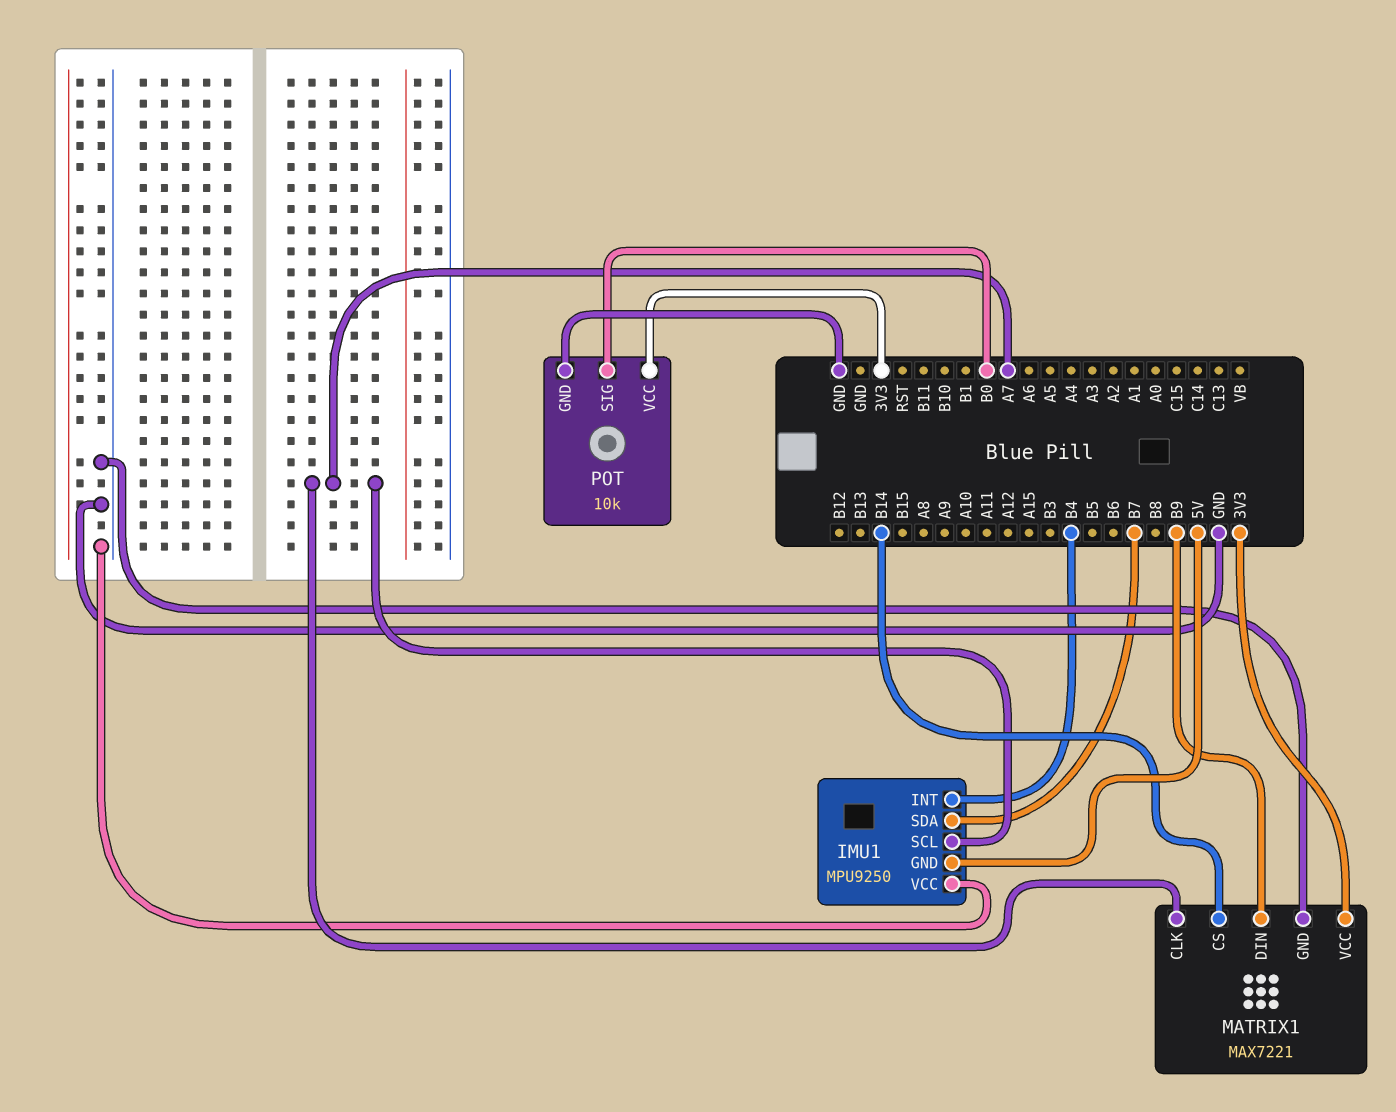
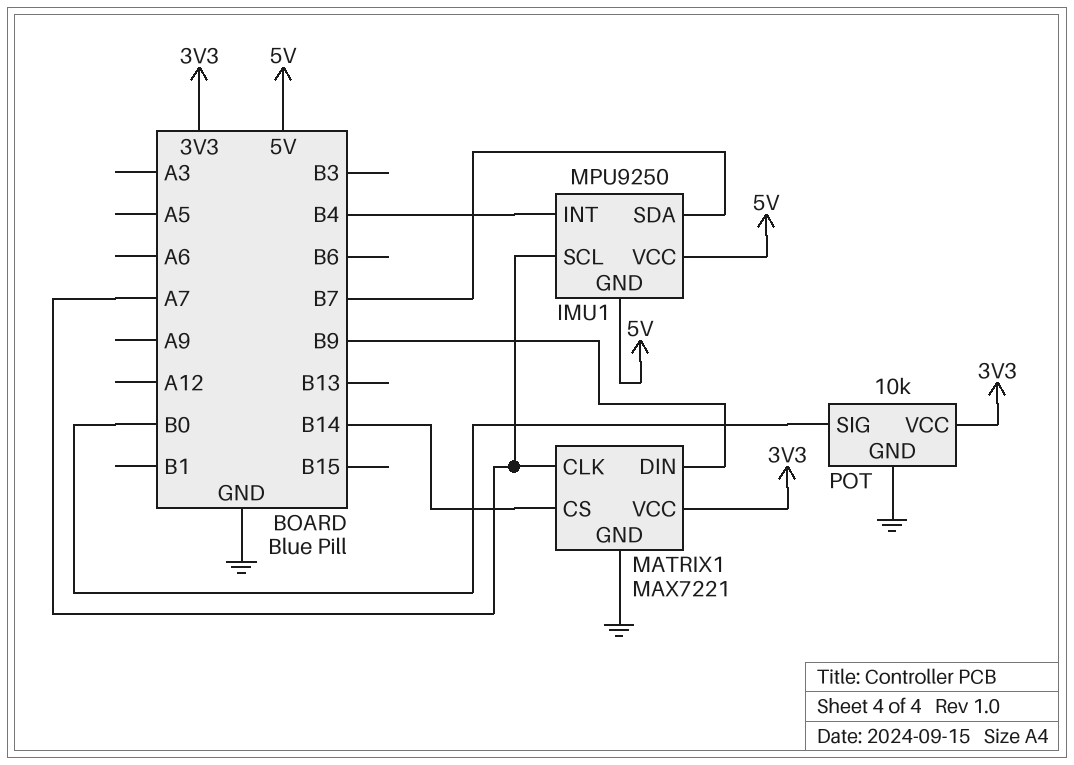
IMU1 pin VCC: GND -> 5V

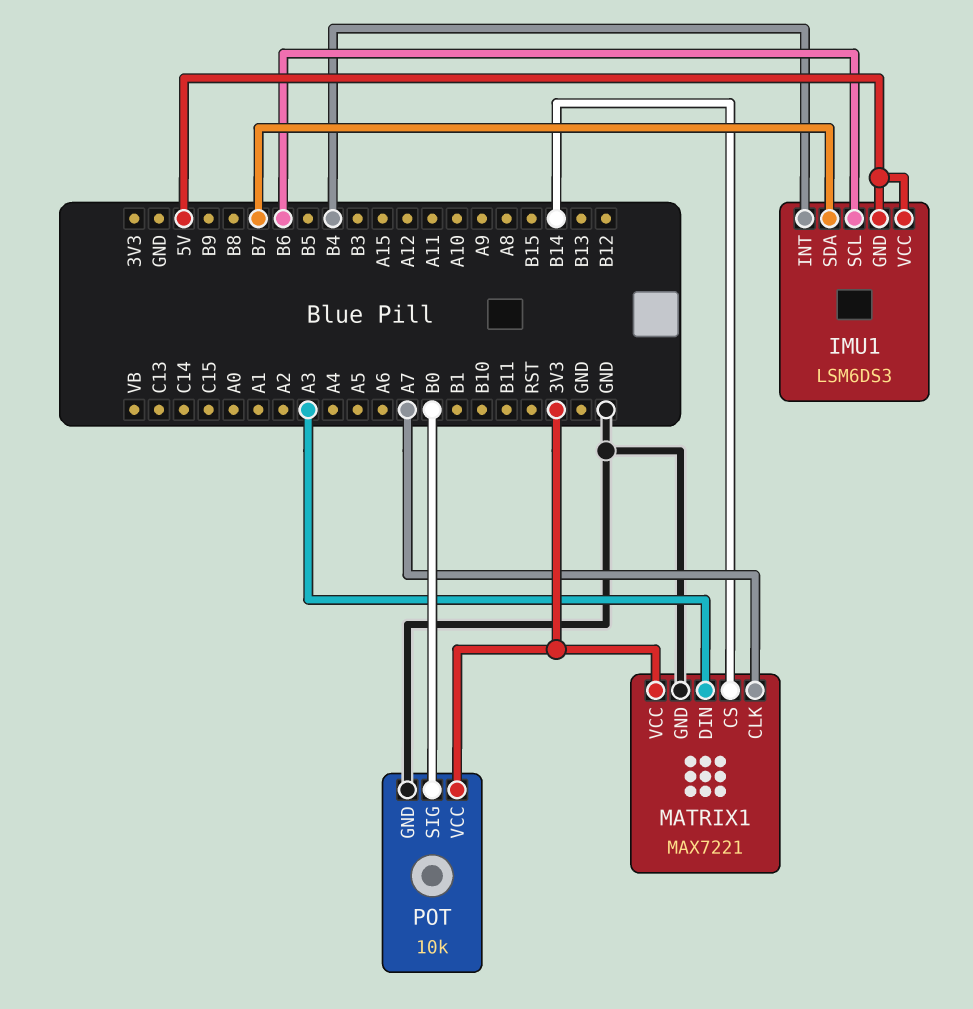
IMU1: MPU9250 -> LSM6DS3
IMU1 pin SCL: A7 -> B6
MATRIX1 pin DIN: B9 -> A3

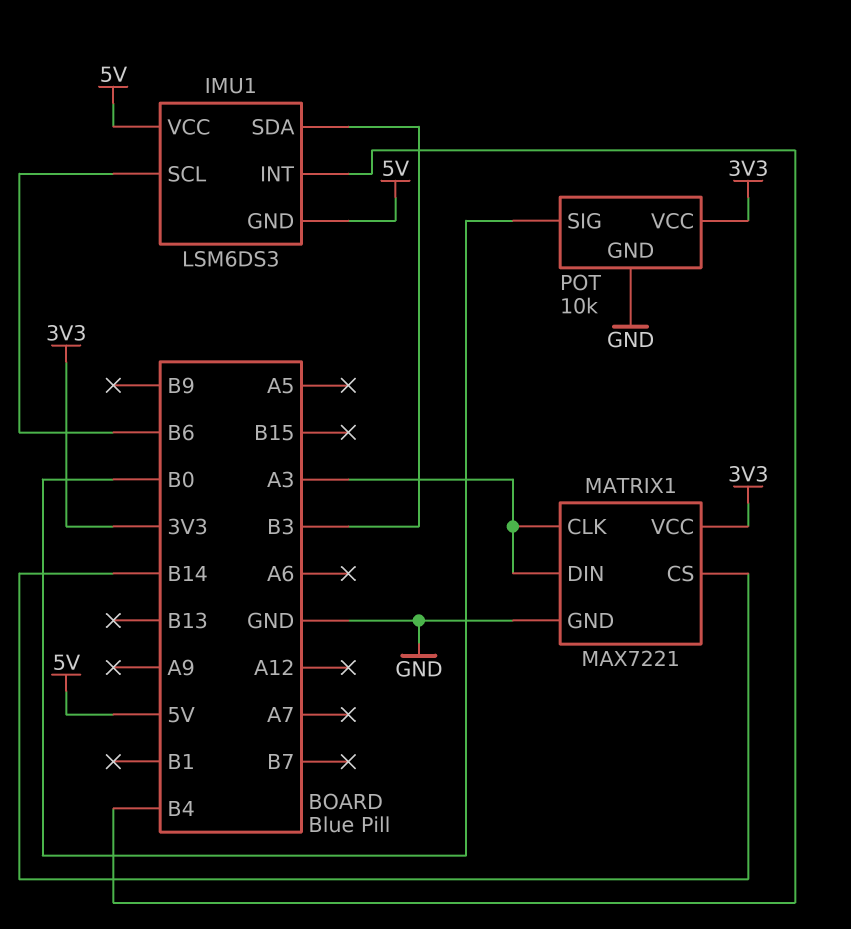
IMU1 pin SDA: B7 -> B3
MATRIX1 pin CLK: A7 -> A3

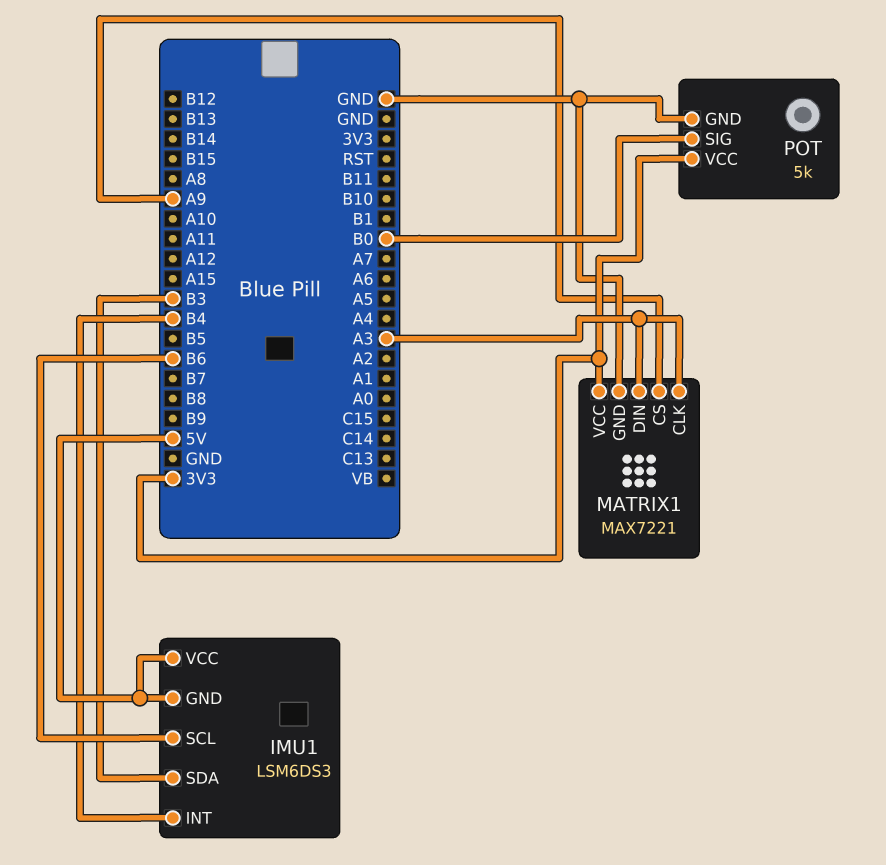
MATRIX1 pin CS: B14 -> A9
POT: 10k -> 5k

